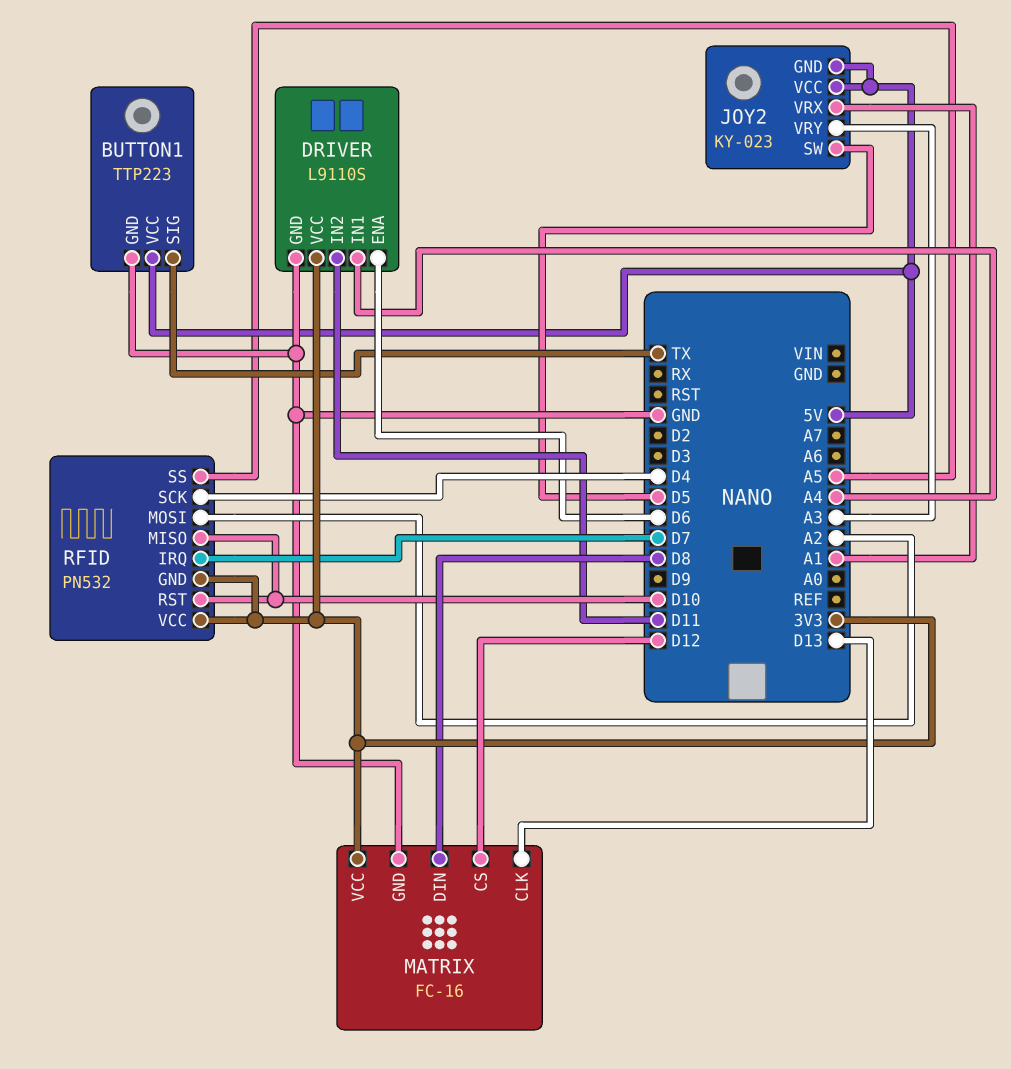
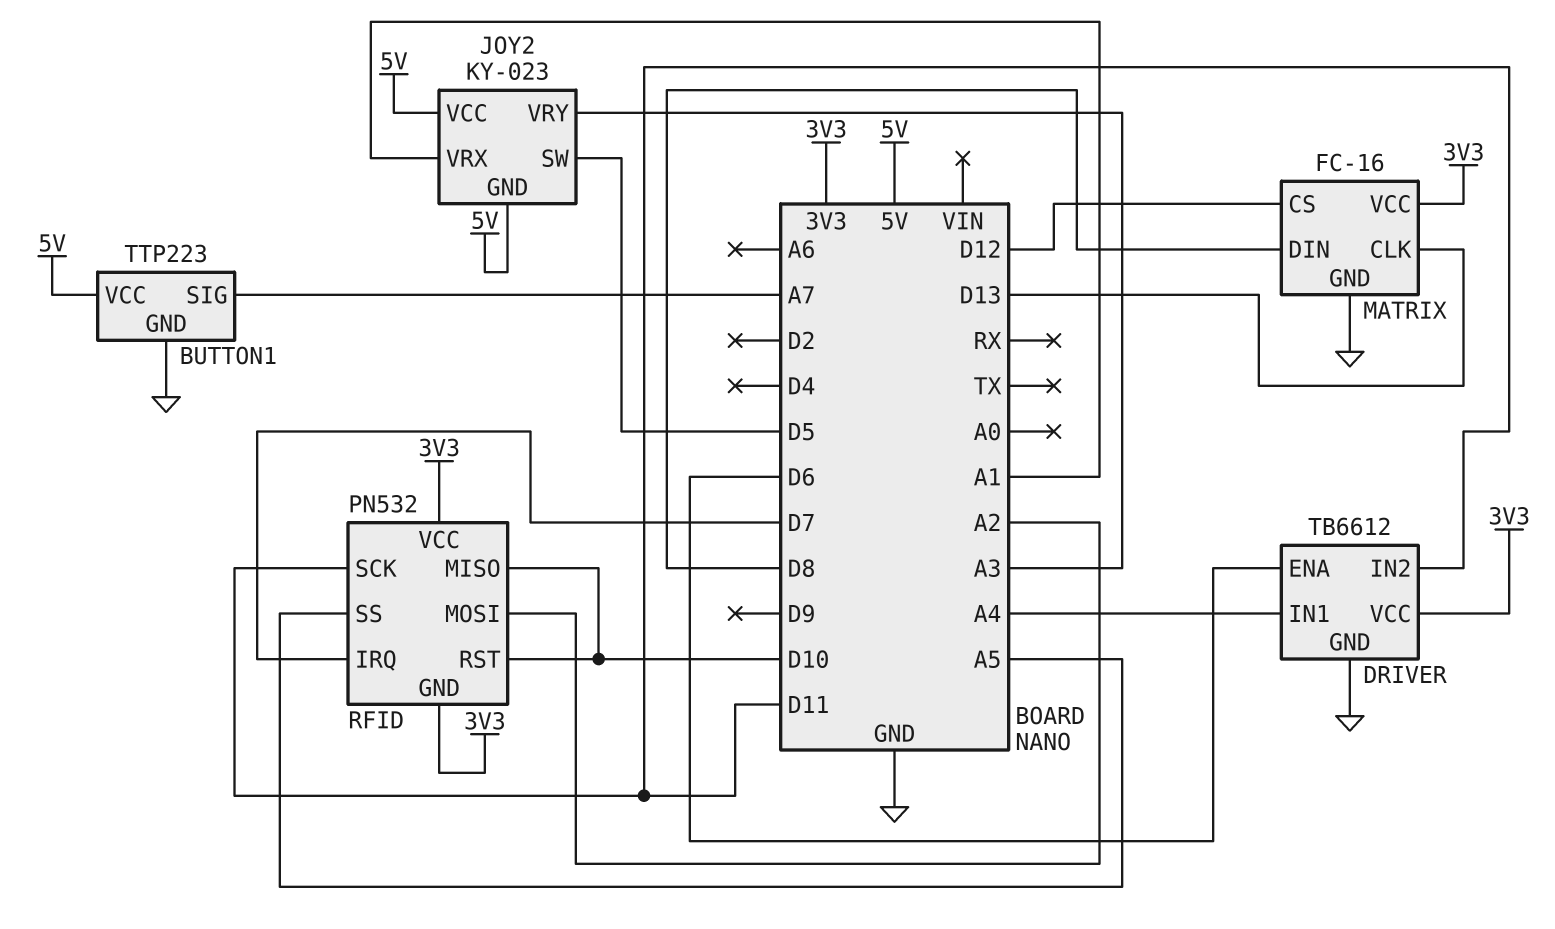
BUTTON1 pin SIG: TX -> A7
DRIVER: L9110S -> TB6612
RFID pin SCK: D4 -> D11

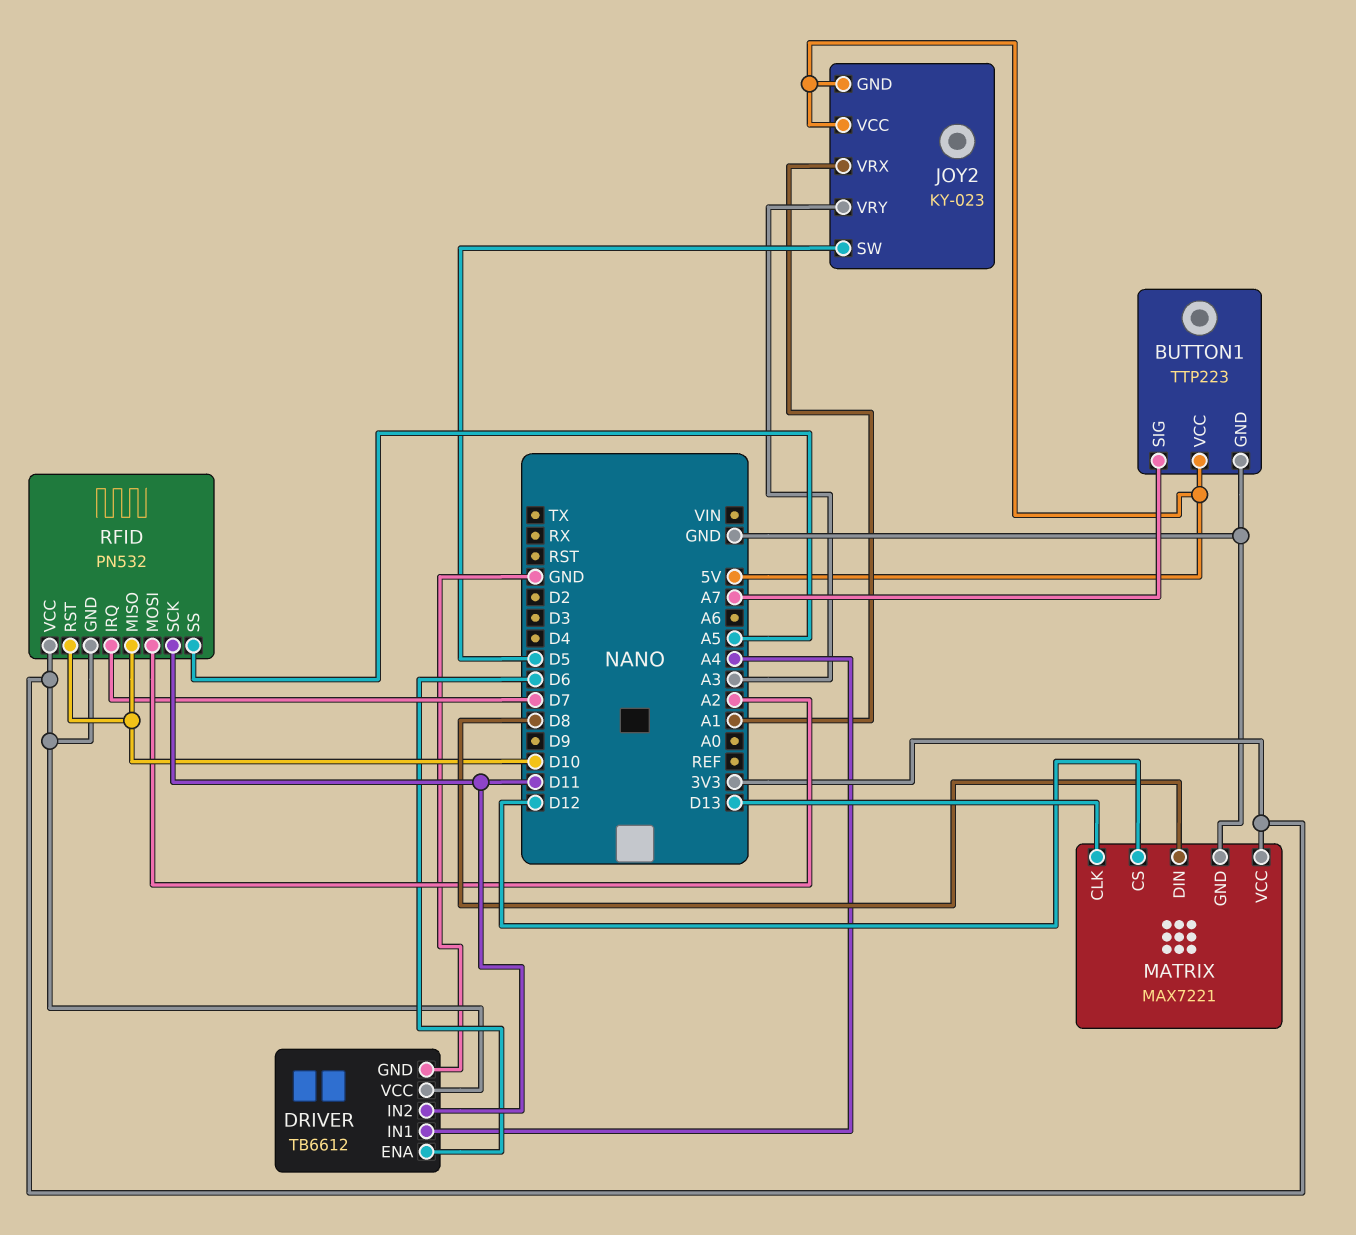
MATRIX: FC-16 -> MAX7221

